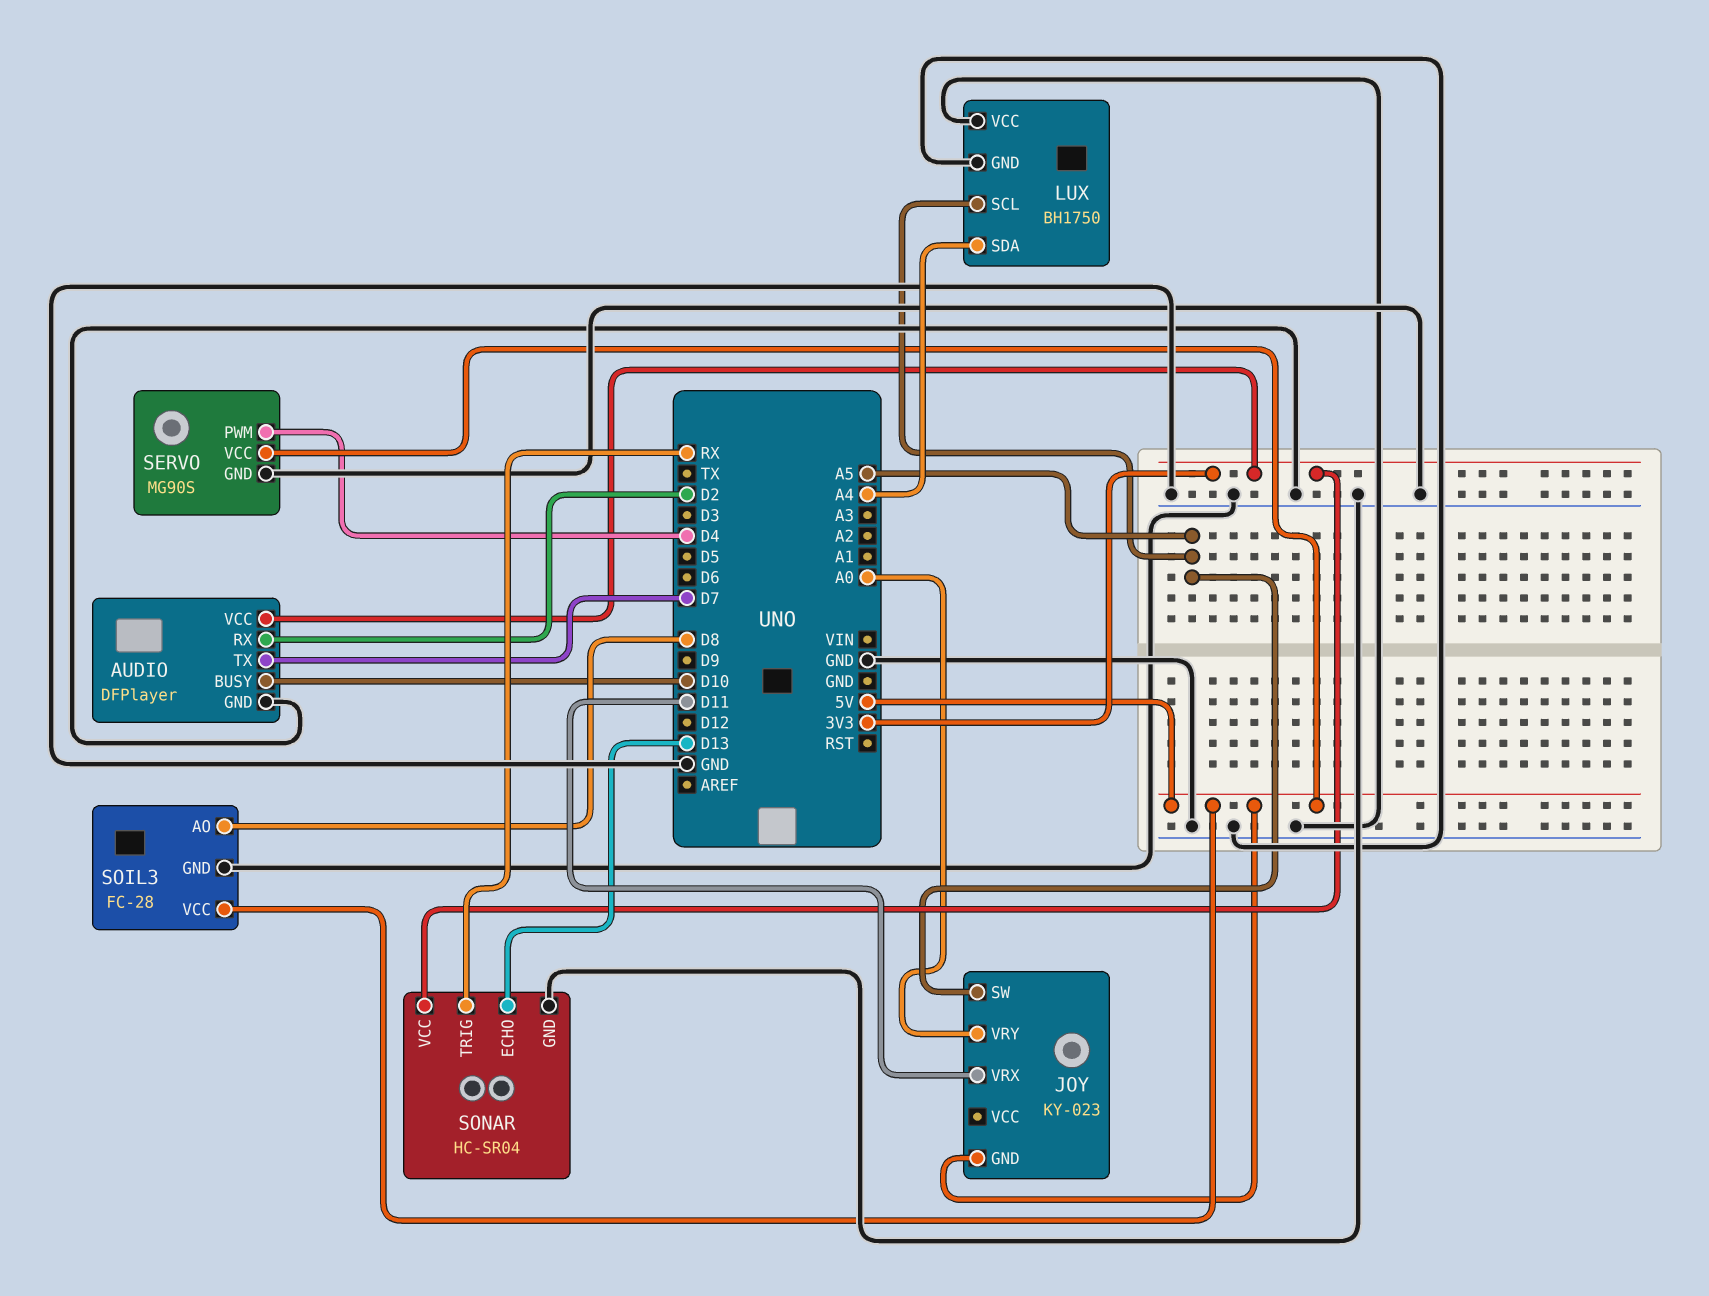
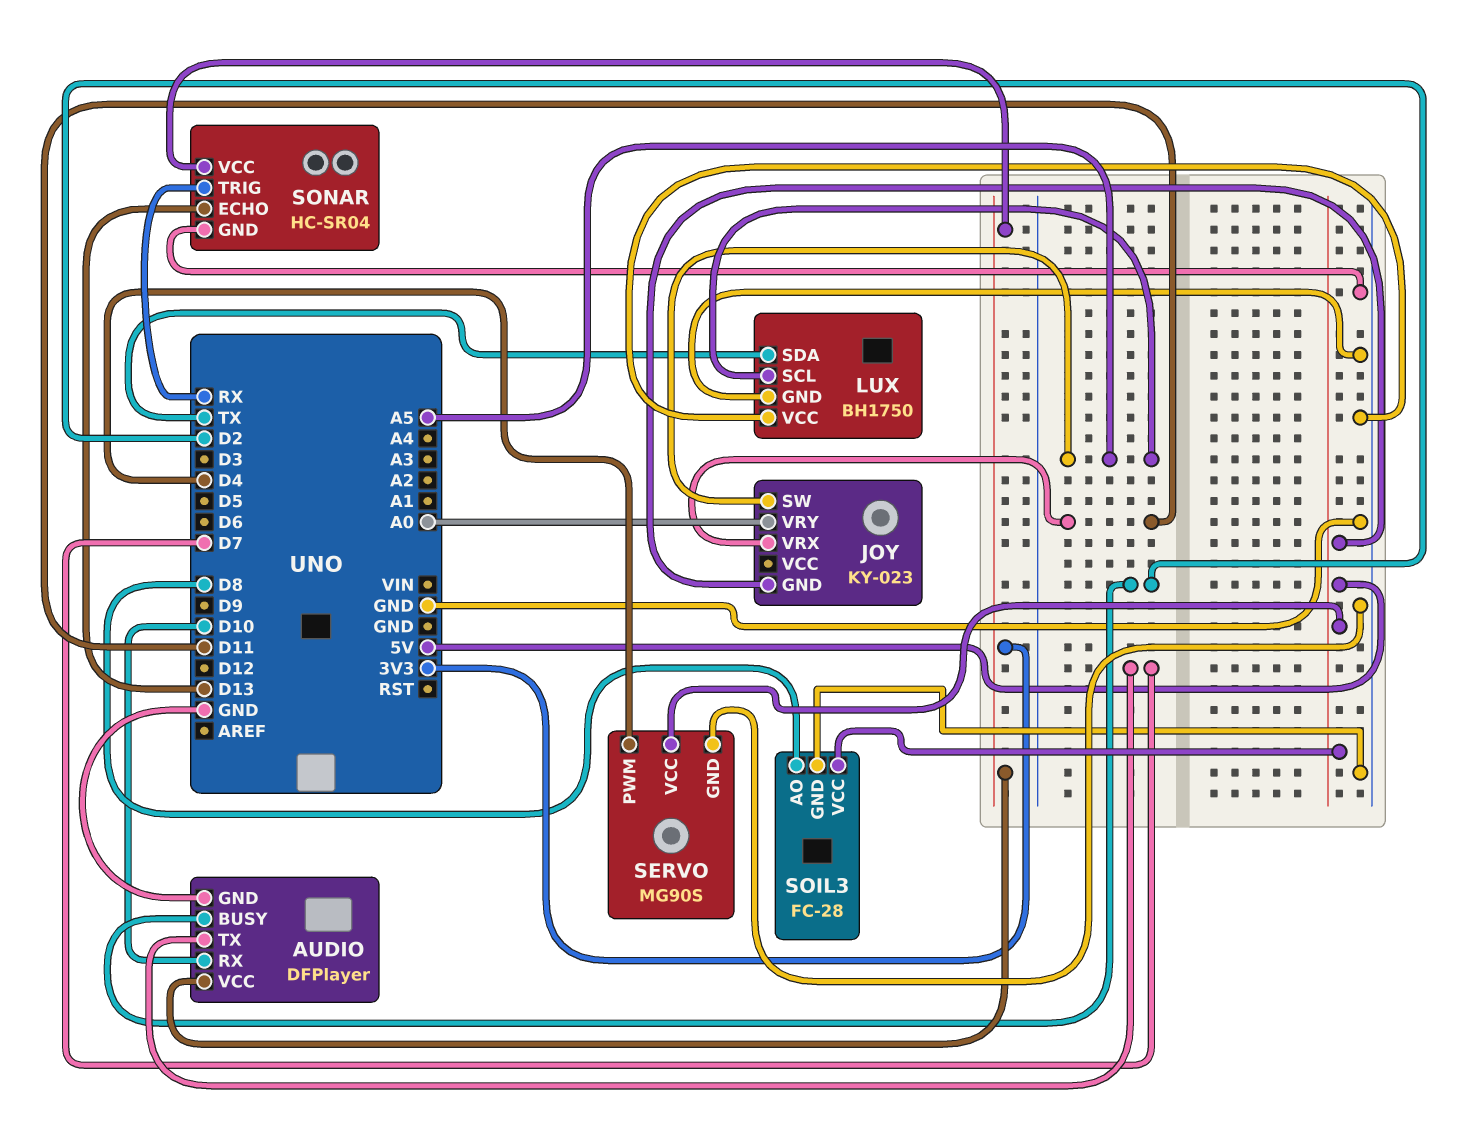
AUDIO pin BUSY: D10 -> D2
AUDIO pin RX: D2 -> D10
LUX pin SDA: A4 -> TX

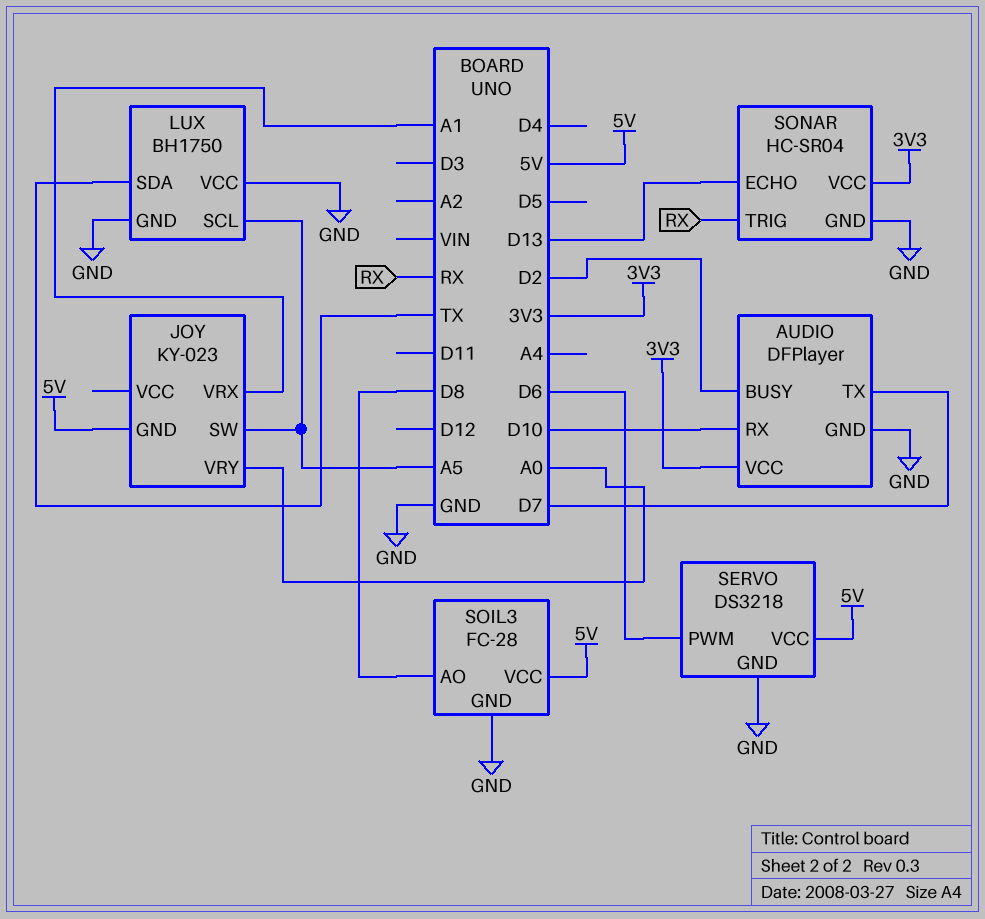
JOY pin VRX: D11 -> A1
SERVO: MG90S -> DS3218
SERVO pin PWM: D4 -> D6

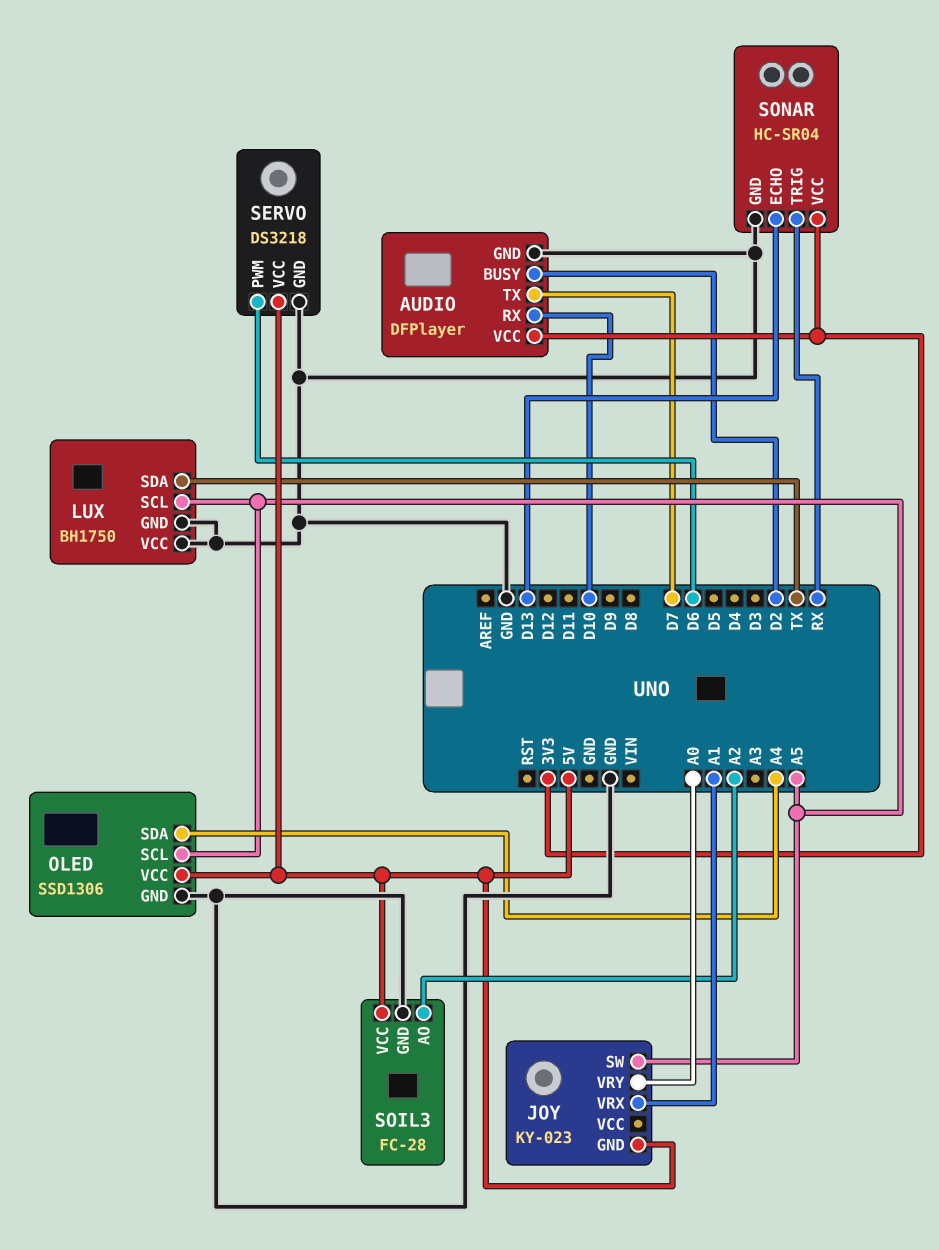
OLED: none -> SSD1306
OLED pin GND: none -> GND
OLED pin SCL: none -> A5
OLED pin SDA: none -> A4
OLED pin VCC: none -> 5V
SOIL3 pin AO: D8 -> A2

